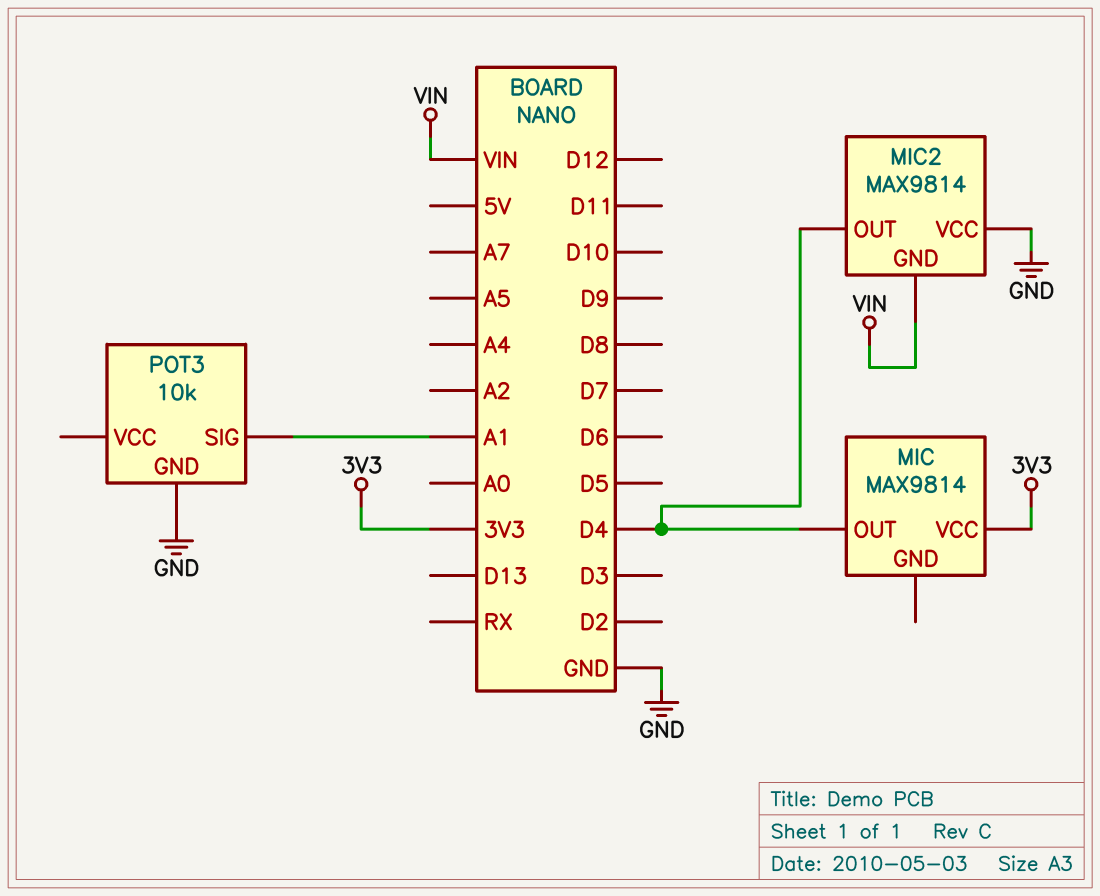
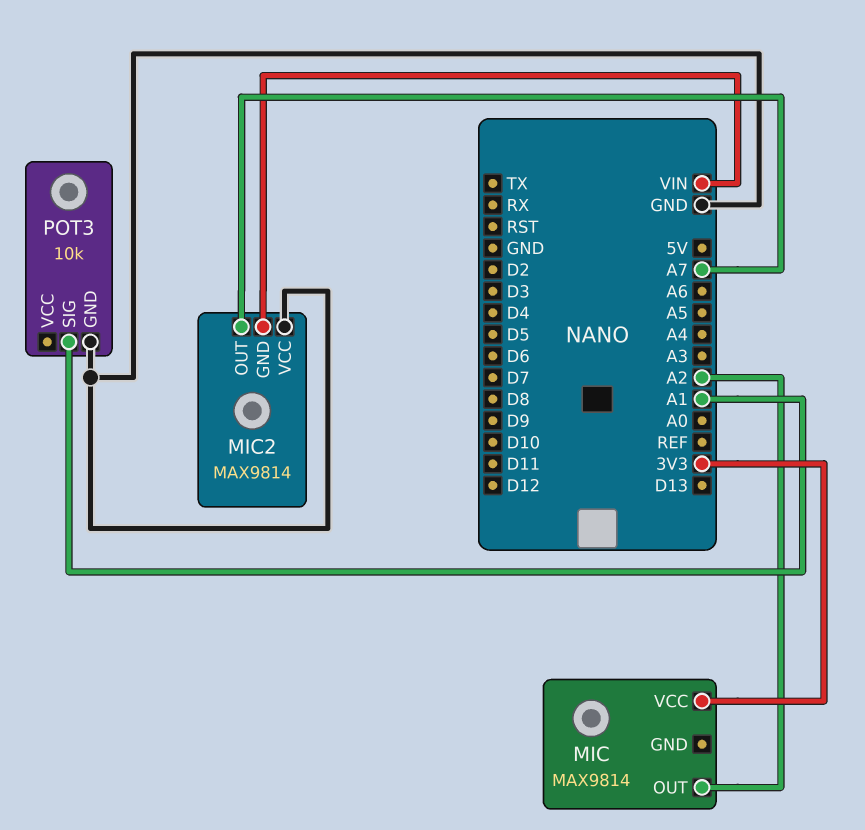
MIC pin OUT: D4 -> A2
MIC2 pin OUT: D4 -> A7

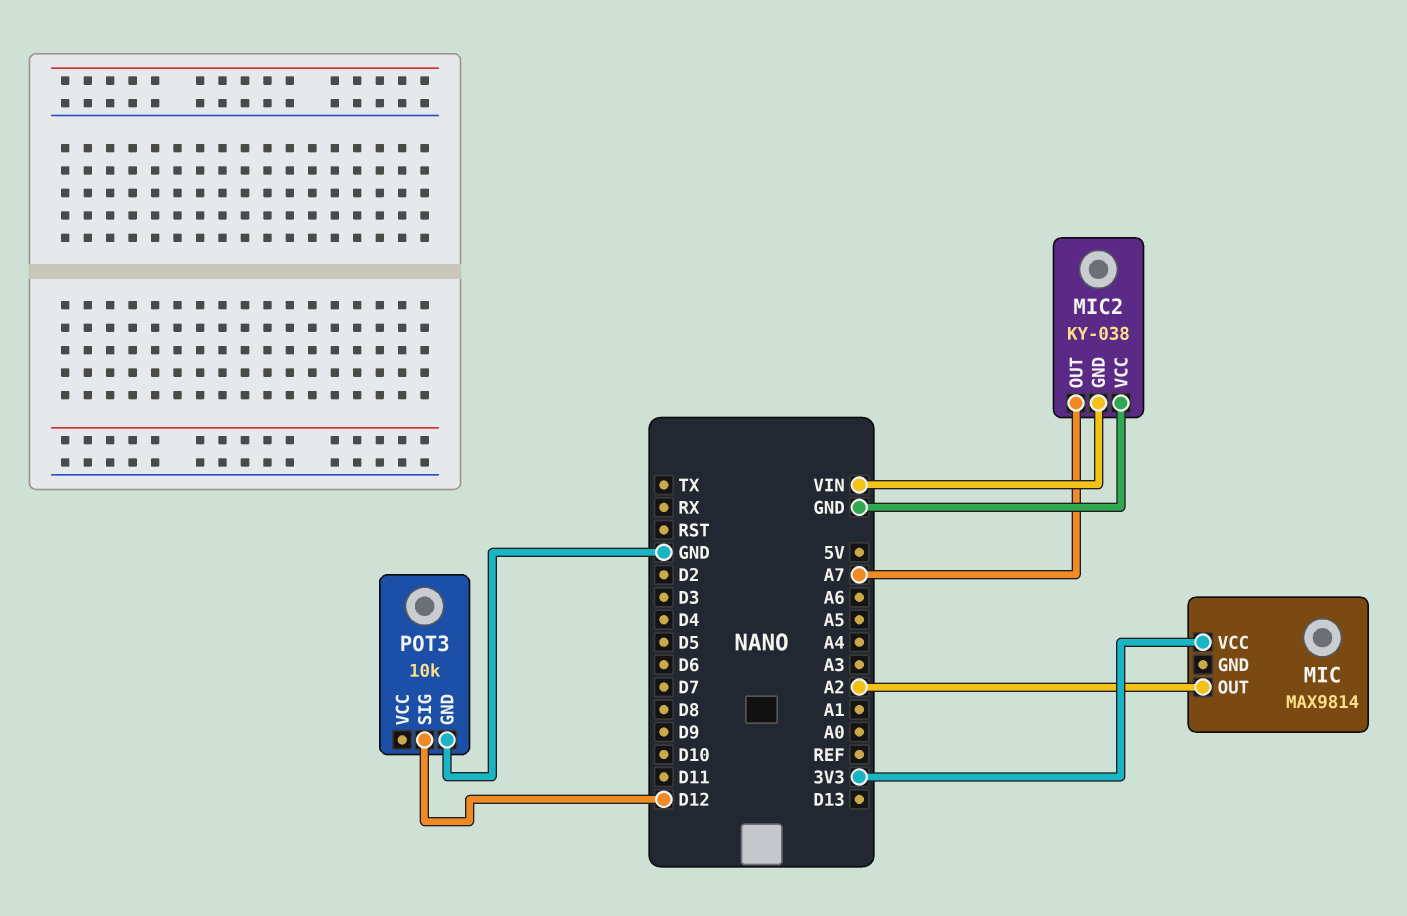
MIC2: MAX9814 -> KY-038
POT3 pin SIG: A1 -> D12

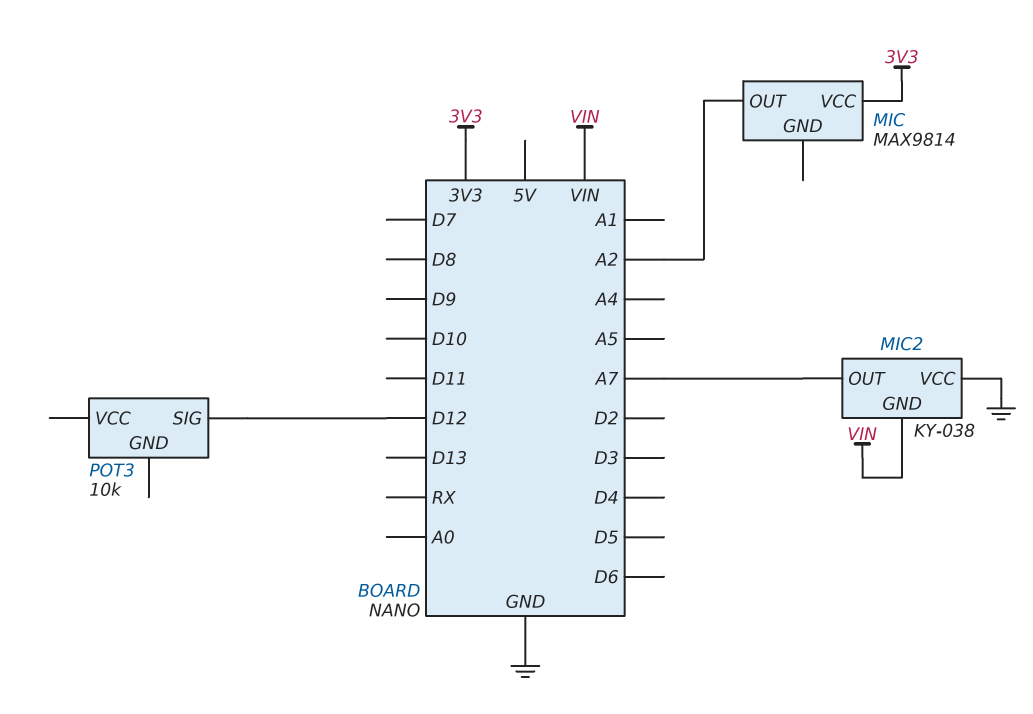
POT3 pin GND: GND -> none

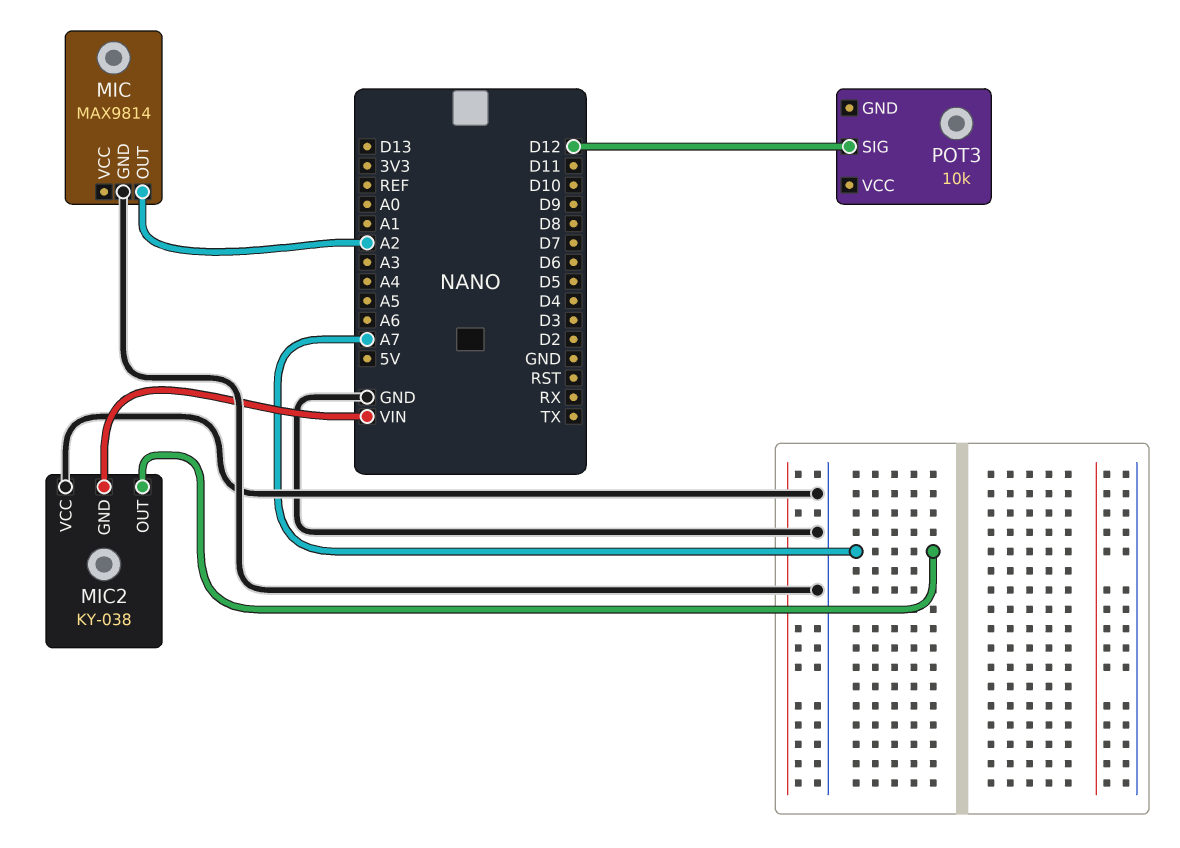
MIC pin GND: none -> GND
MIC pin VCC: 3V3 -> none

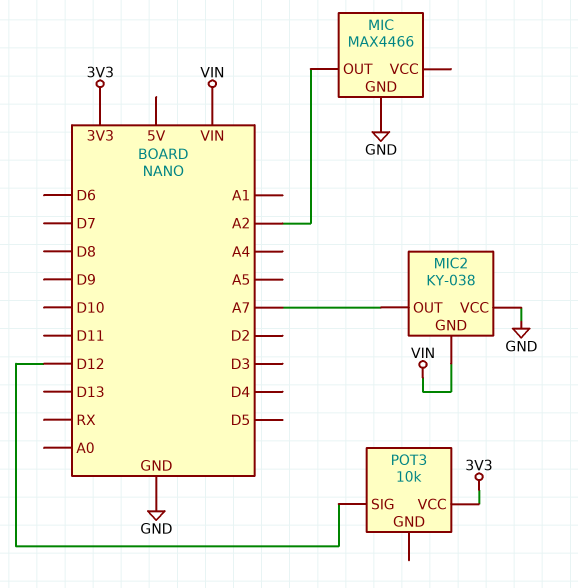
MIC: MAX9814 -> MAX4466
POT3 pin VCC: none -> 3V3

